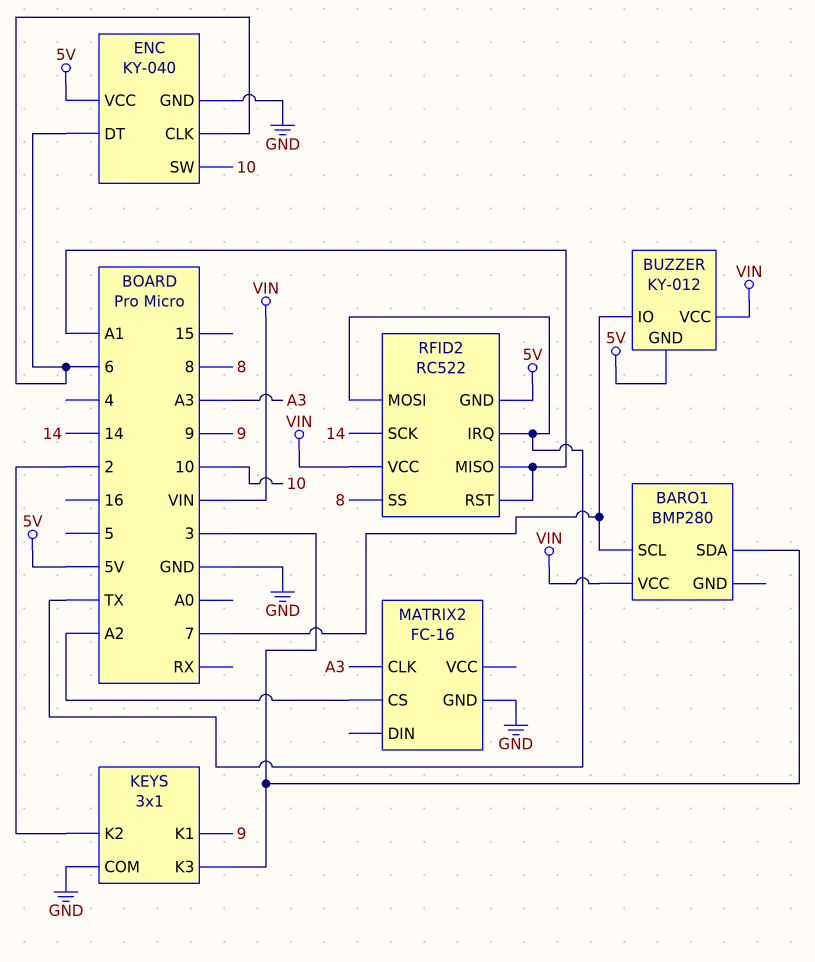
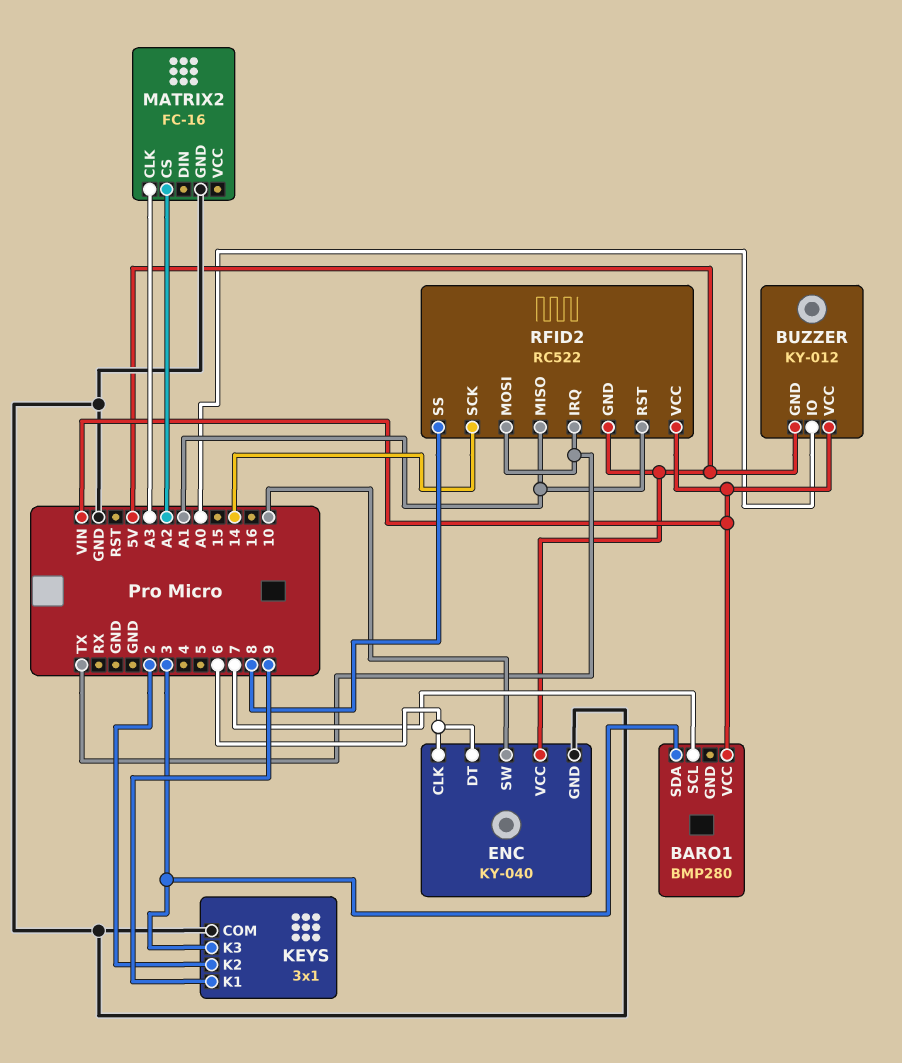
BUZZER pin IO: 7 -> A0

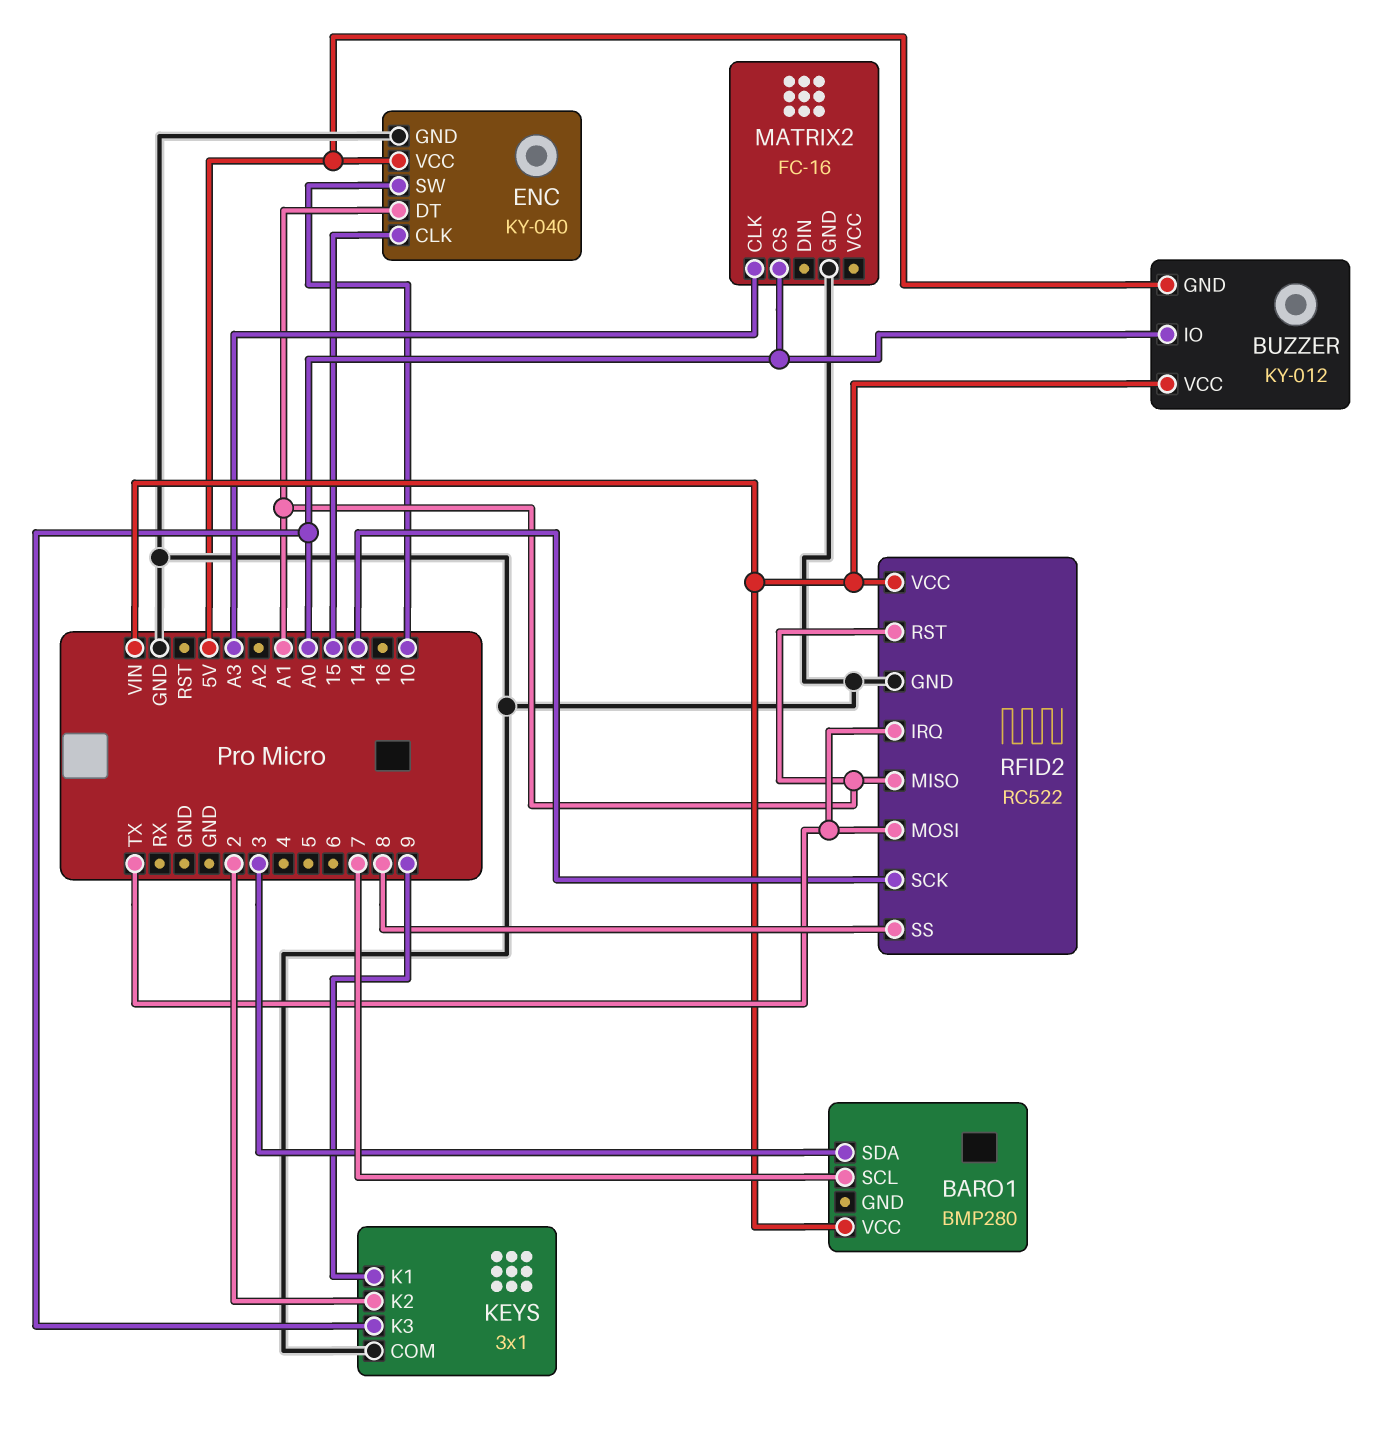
ENC pin CLK: 6 -> 15
ENC pin DT: 6 -> A1
KEYS pin K3: 3 -> A0
MATRIX2 pin CS: A2 -> A0
RFID2 pin GND: 5V -> GND

